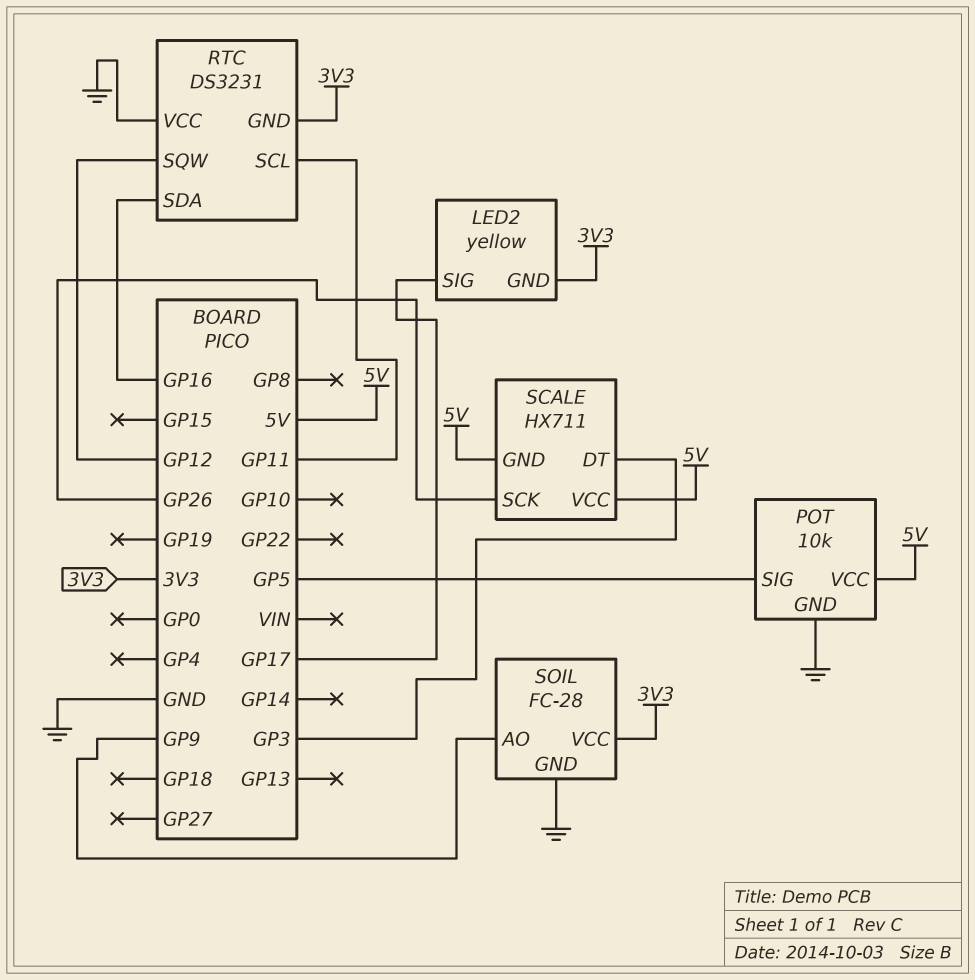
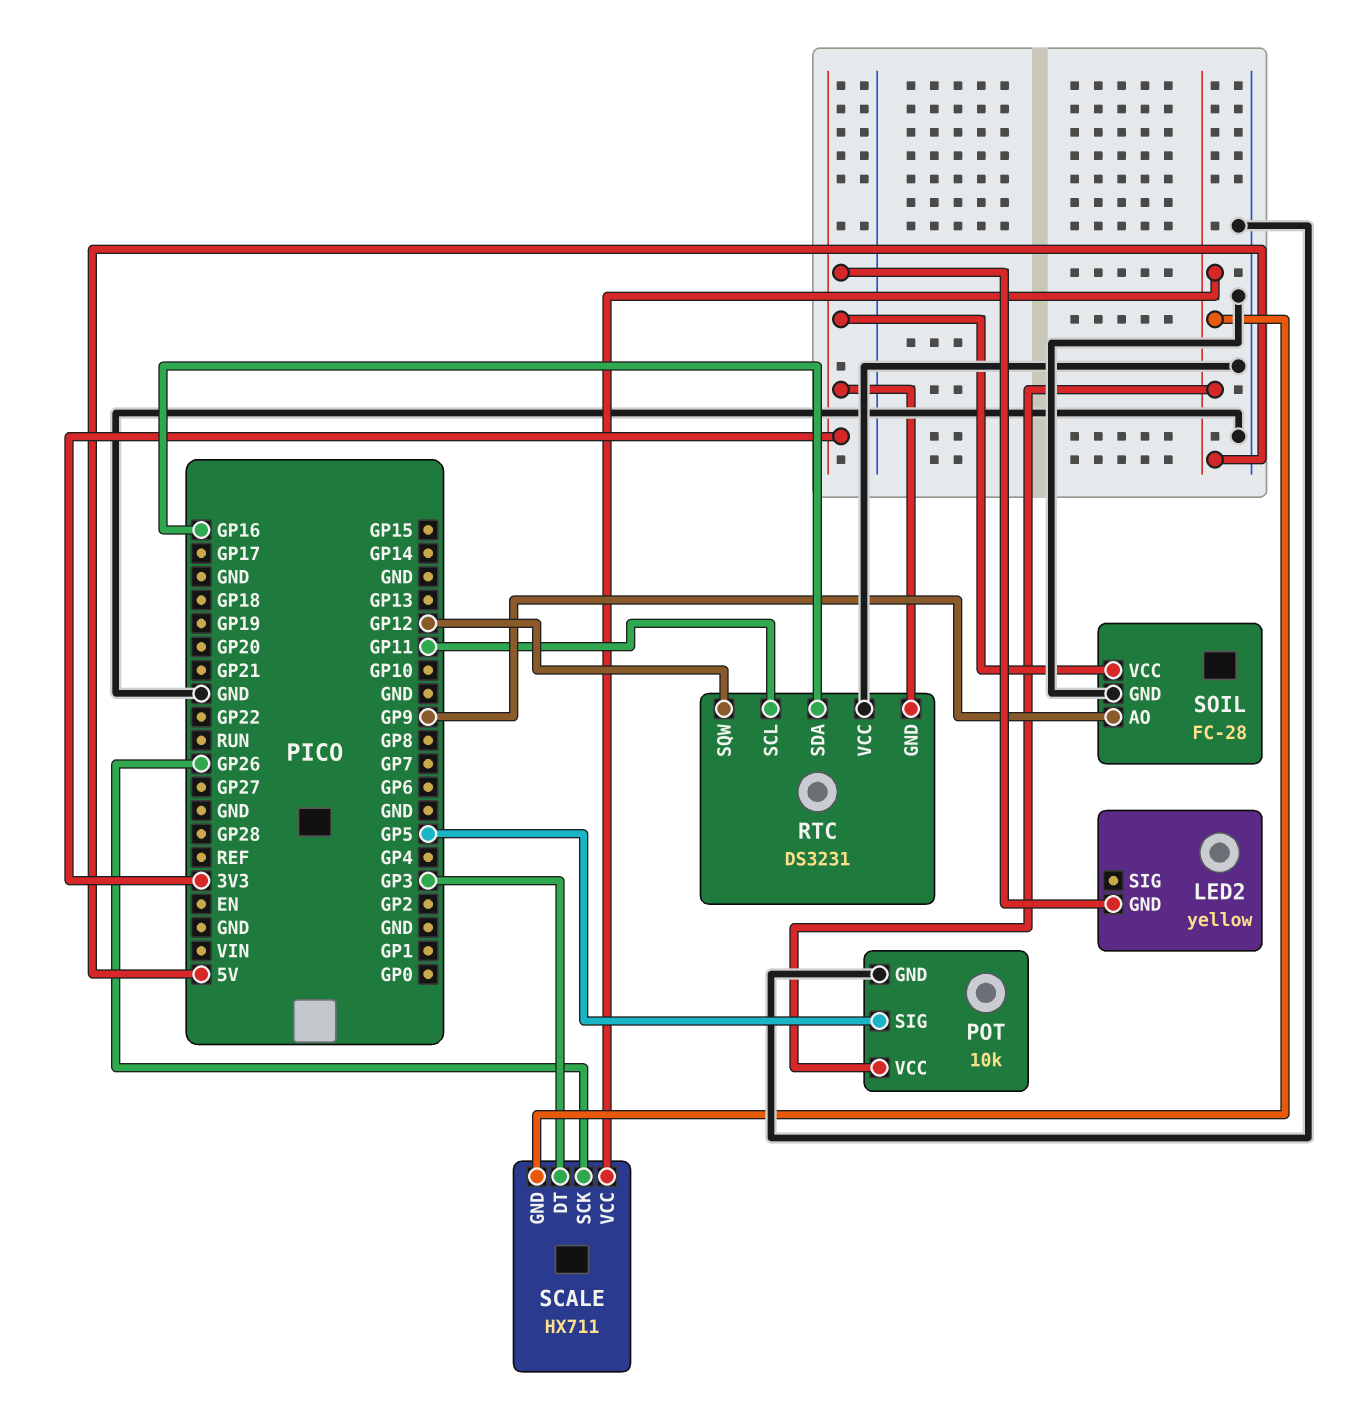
LED2 pin SIG: GP17 -> none

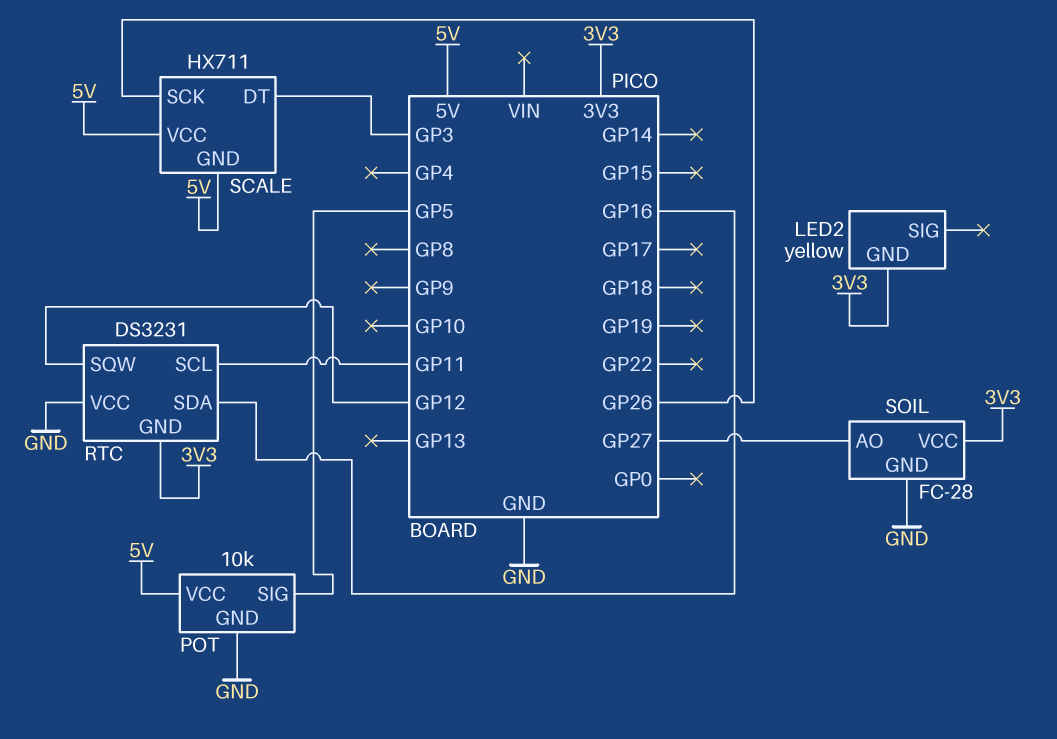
SOIL pin AO: GP9 -> GP27

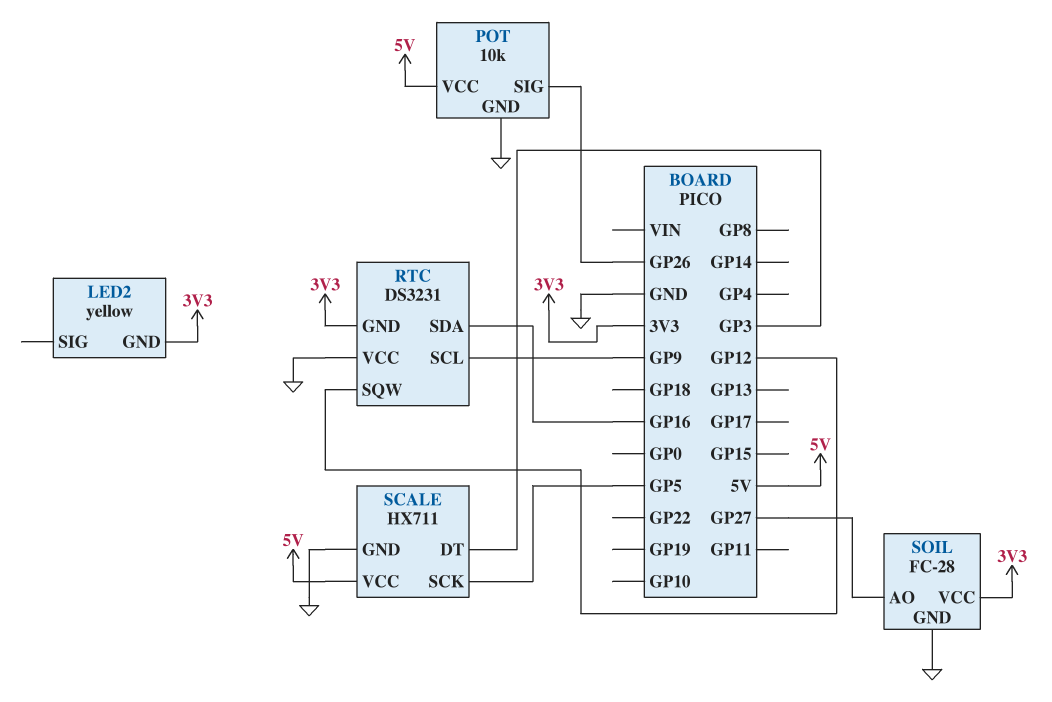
POT pin SIG: GP5 -> GP26
RTC pin SCL: GP11 -> GP9
SCALE pin GND: 5V -> GND
SCALE pin SCK: GP26 -> GP5

